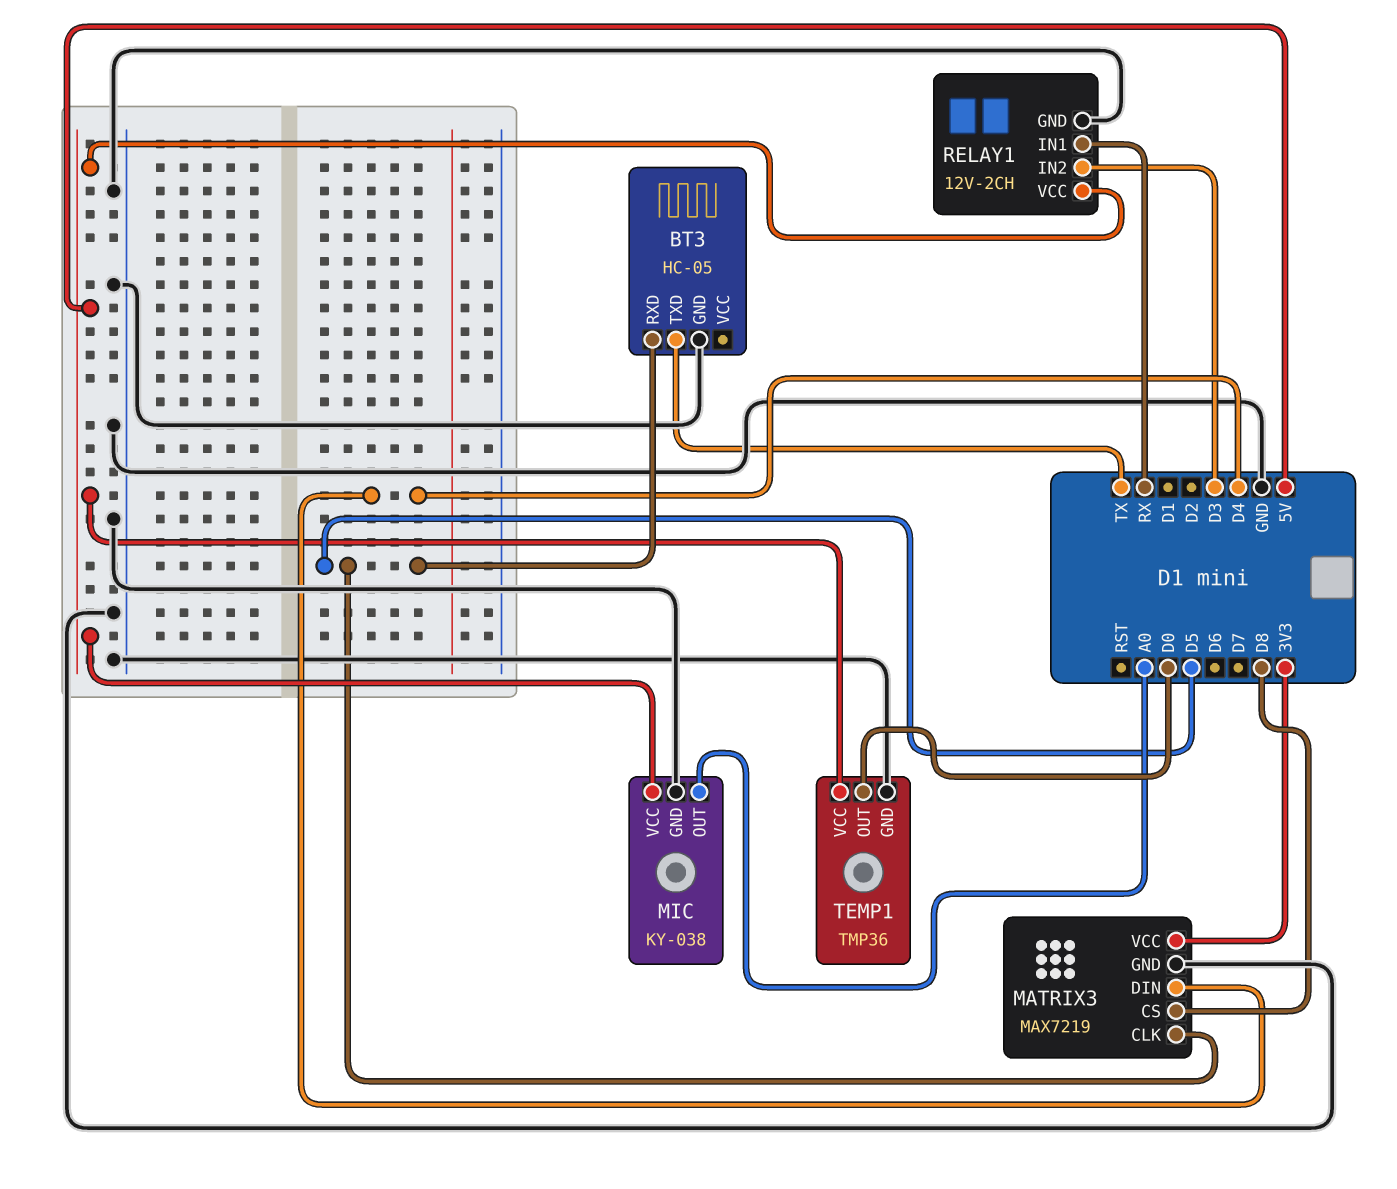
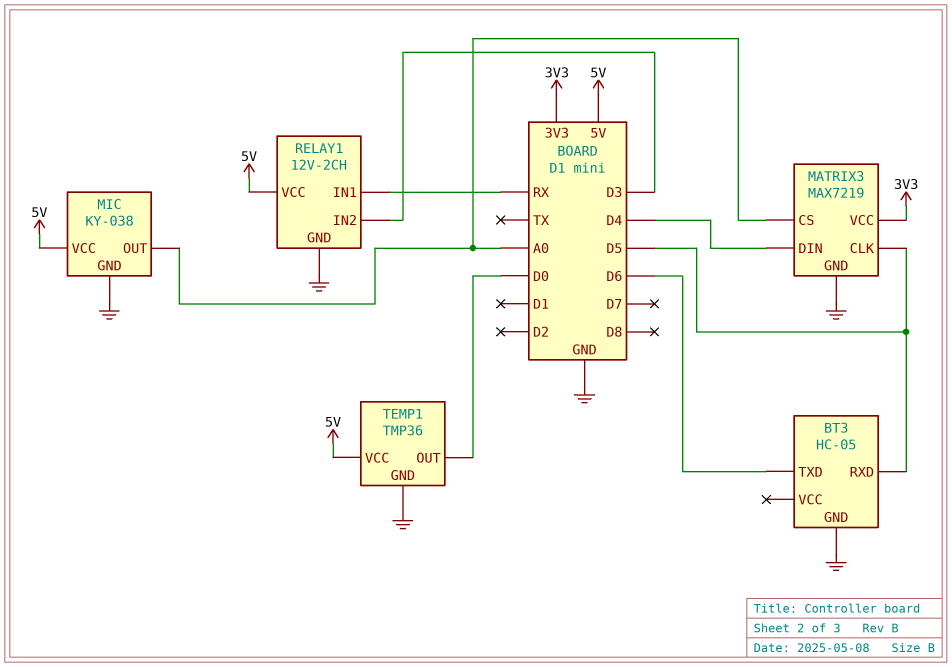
BT3 pin TXD: TX -> D6
MATRIX3 pin CS: D8 -> A0

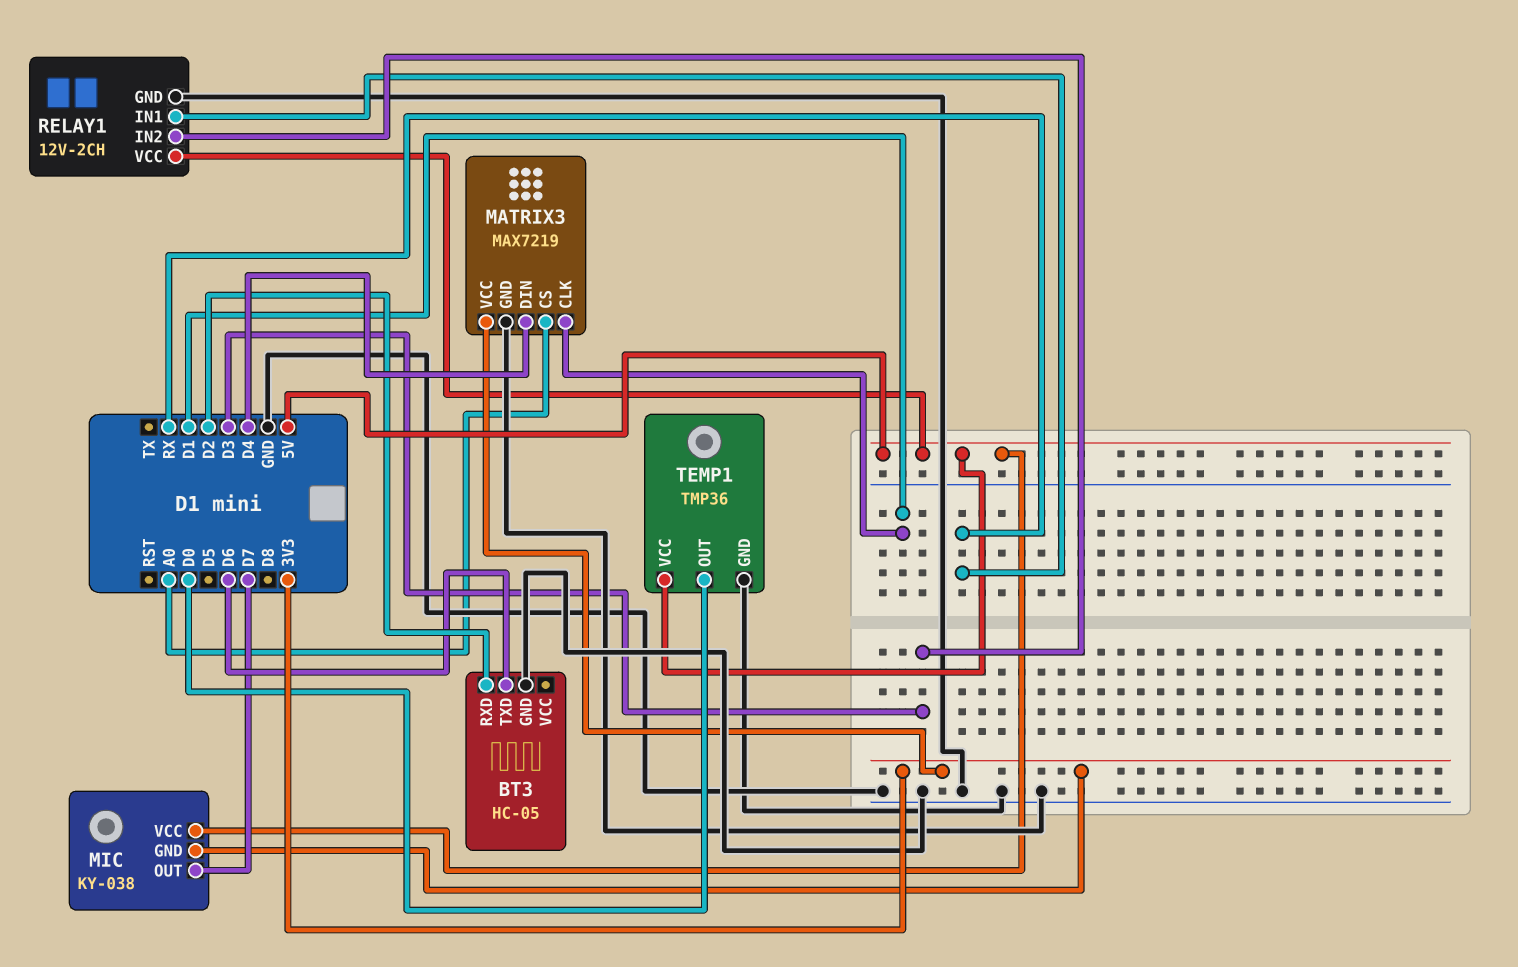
BT3 pin RXD: D5 -> D2
MATRIX3 pin CLK: D5 -> D1
MIC pin GND: GND -> 3V3
MIC pin OUT: A0 -> D7

